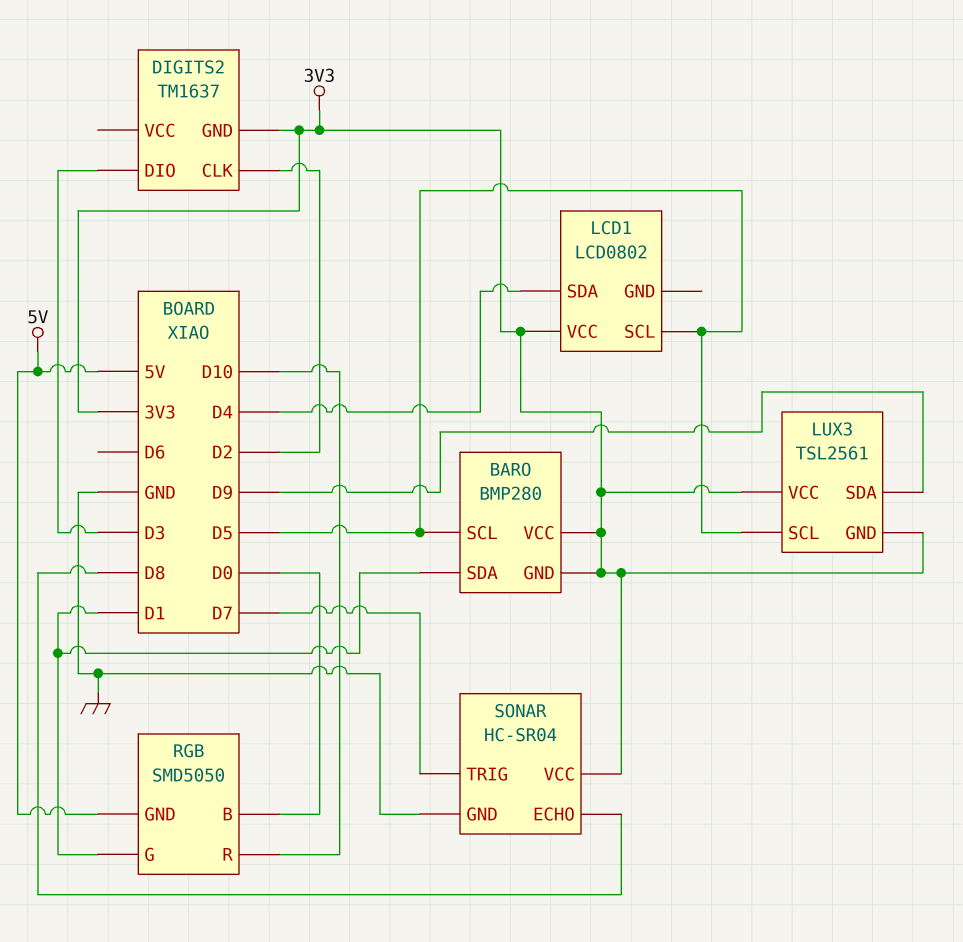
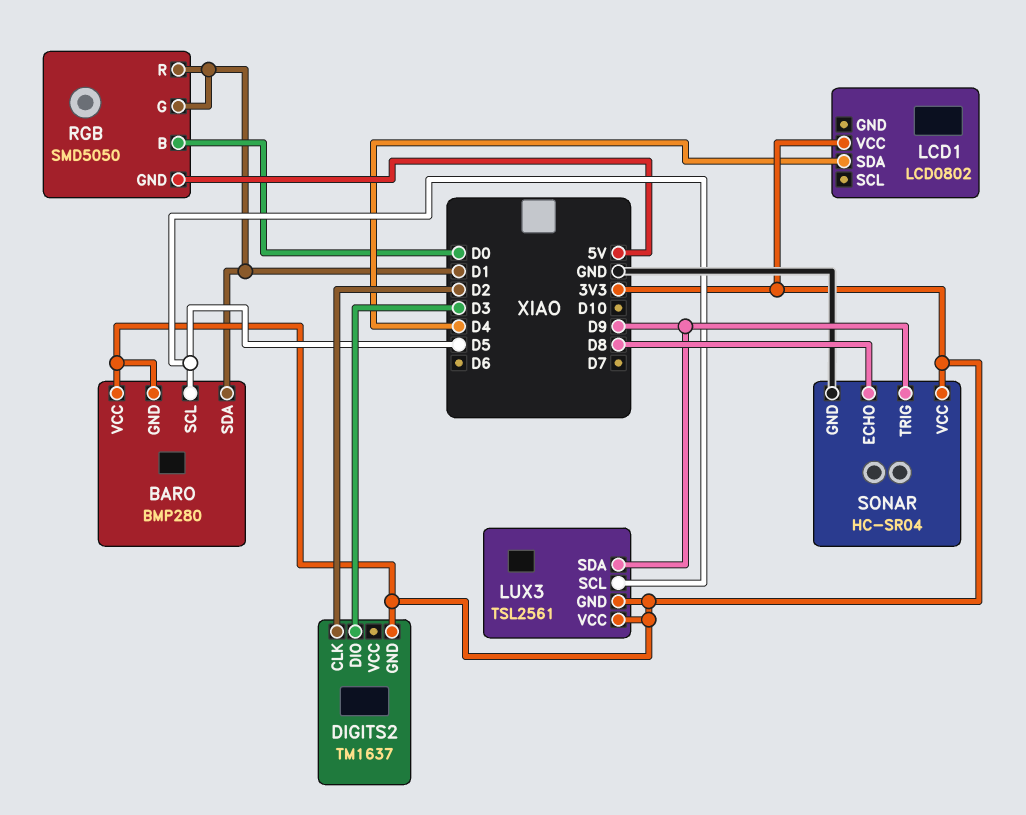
LCD1 pin SCL: D5 -> none
RGB pin R: D10 -> D1
SONAR pin TRIG: D7 -> D9

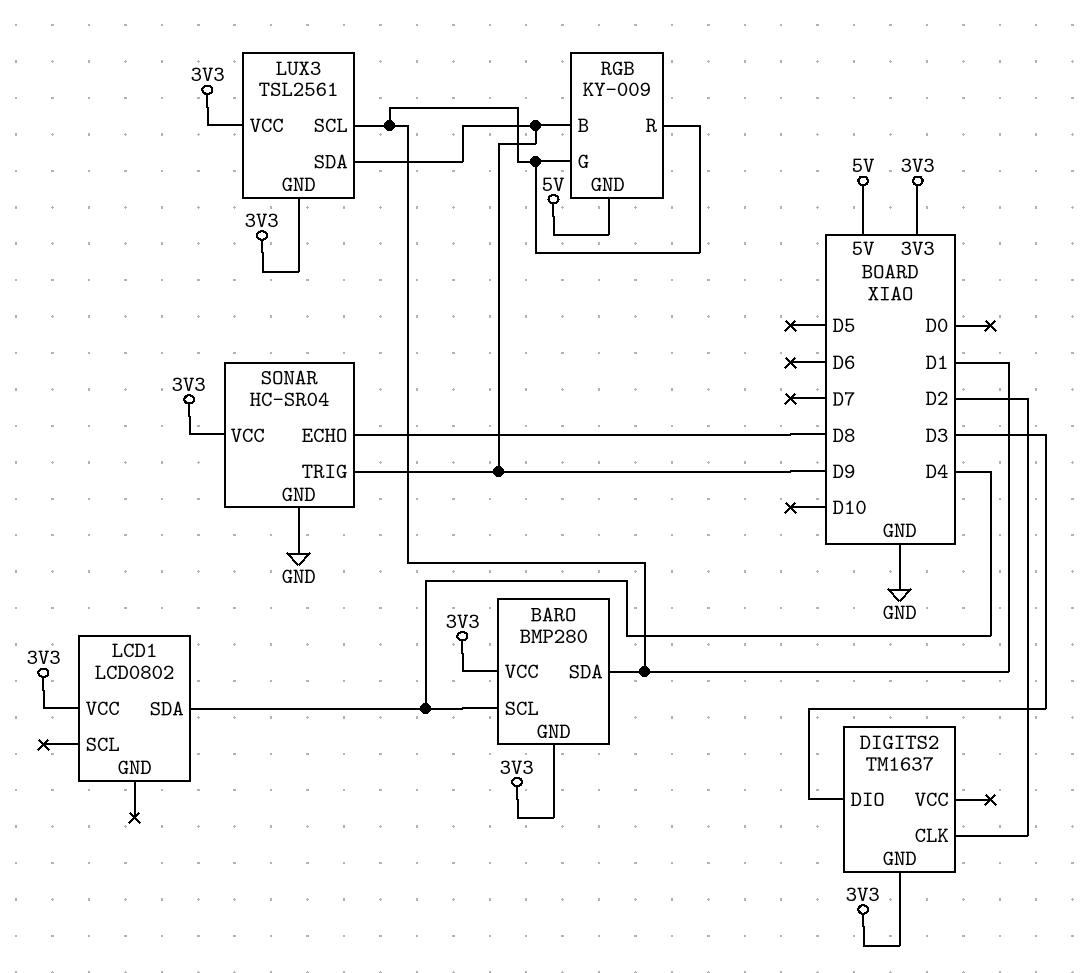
BARO pin SCL: D5 -> D4
LUX3 pin SCL: D5 -> D1
RGB: SMD5050 -> KY-009
RGB pin B: D0 -> D9

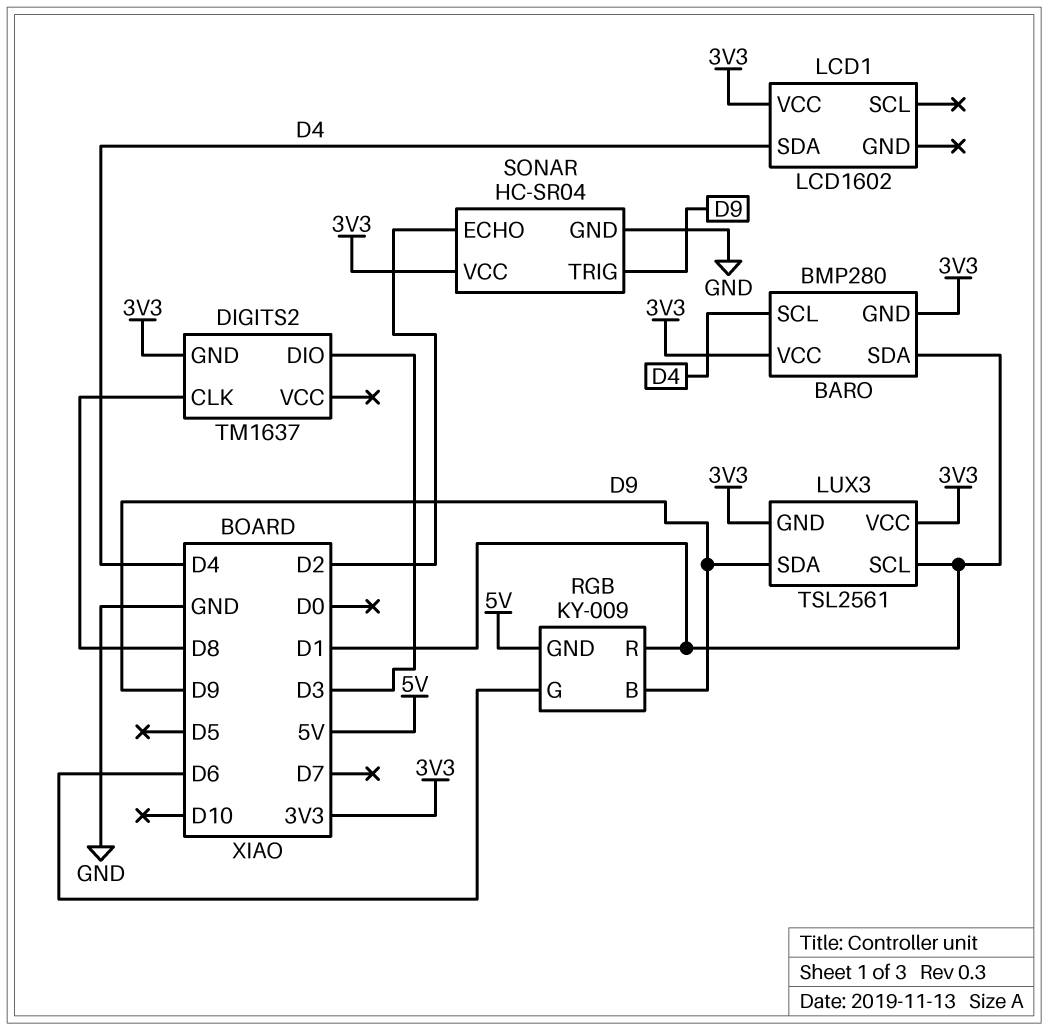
DIGITS2 pin CLK: D2 -> D8
LCD1: LCD0802 -> LCD1602
RGB pin G: D1 -> D6
SONAR pin ECHO: D8 -> D2

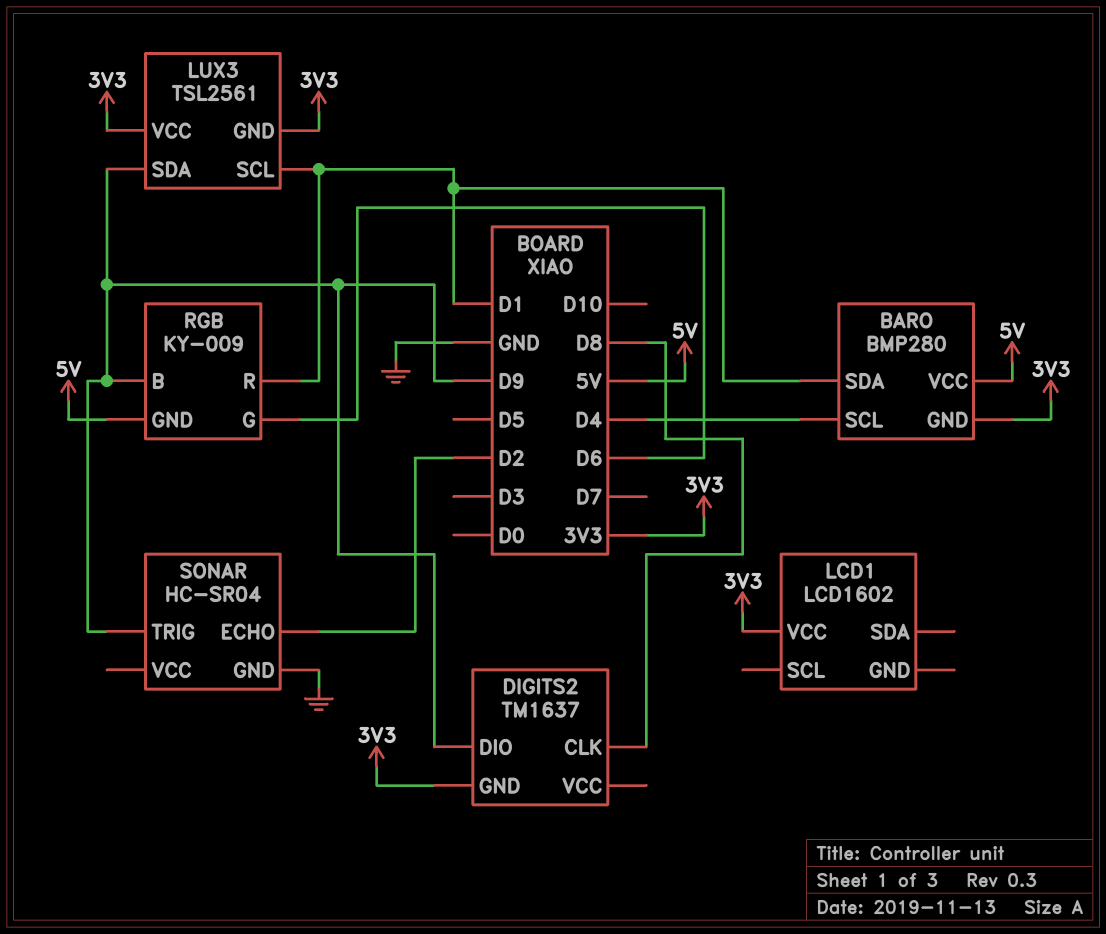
BARO pin VCC: 3V3 -> 5V
DIGITS2 pin DIO: D3 -> D9
LCD1 pin SDA: D4 -> none
SONAR pin VCC: 3V3 -> none

